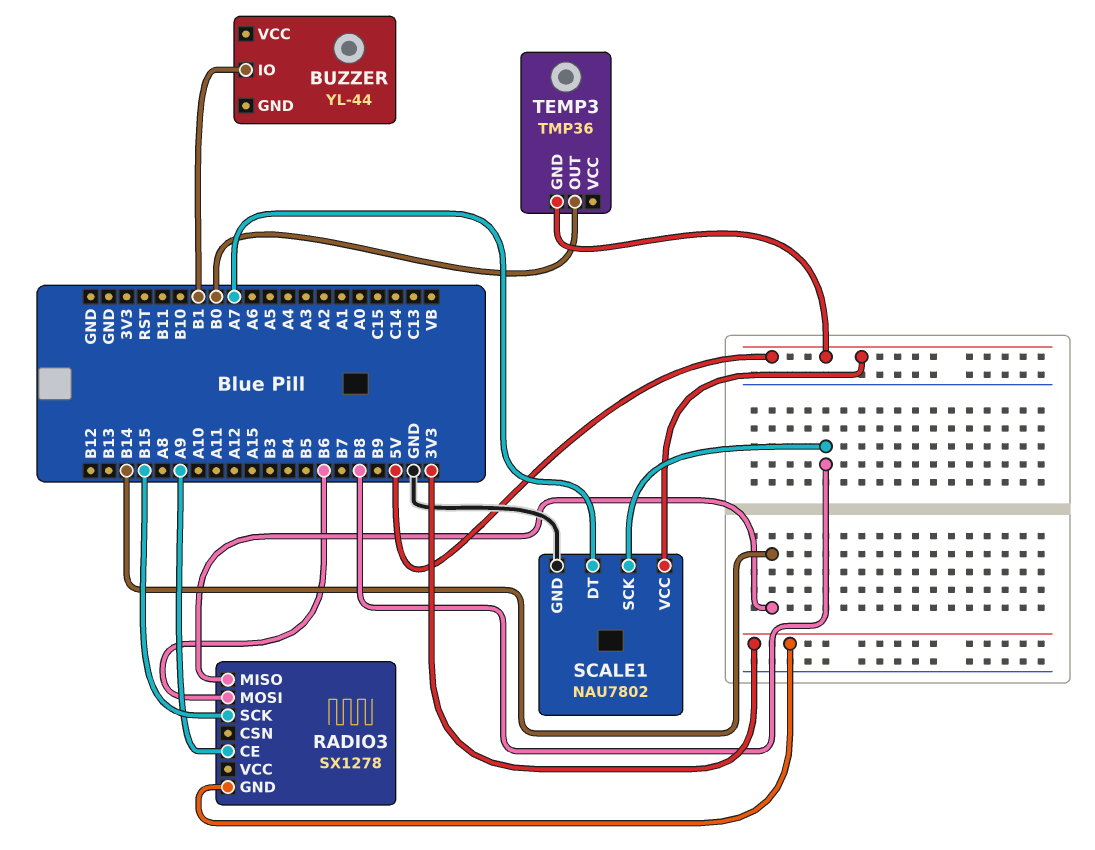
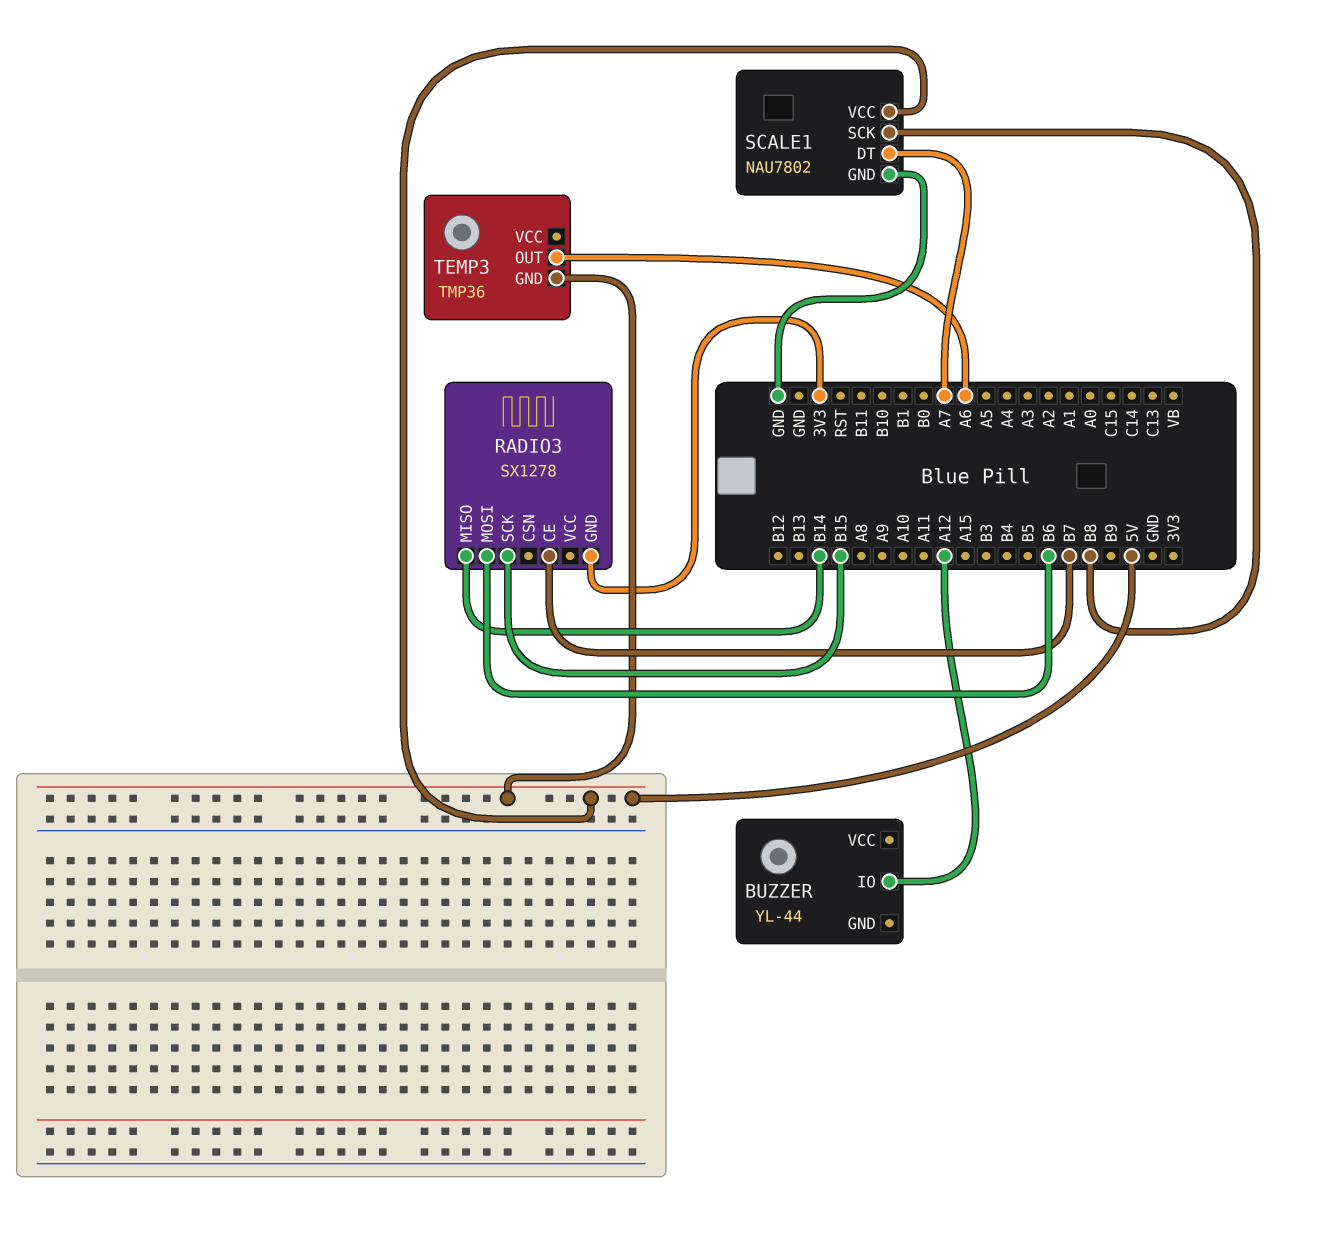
BUZZER pin IO: B1 -> A12
RADIO3 pin CE: A9 -> B7
TEMP3 pin OUT: B0 -> A6

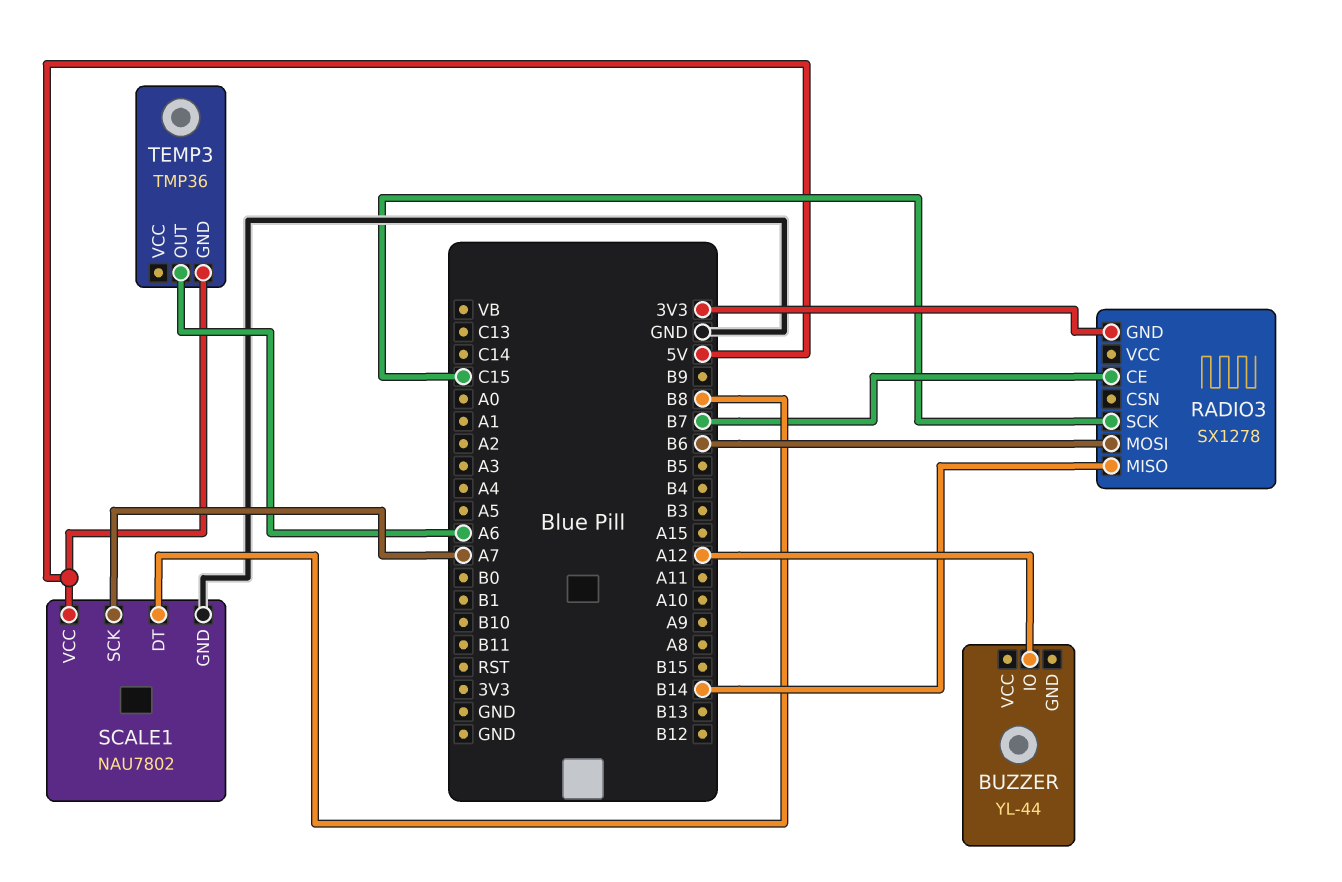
RADIO3 pin SCK: B15 -> C15
SCALE1 pin DT: A7 -> B8
SCALE1 pin SCK: B8 -> A7

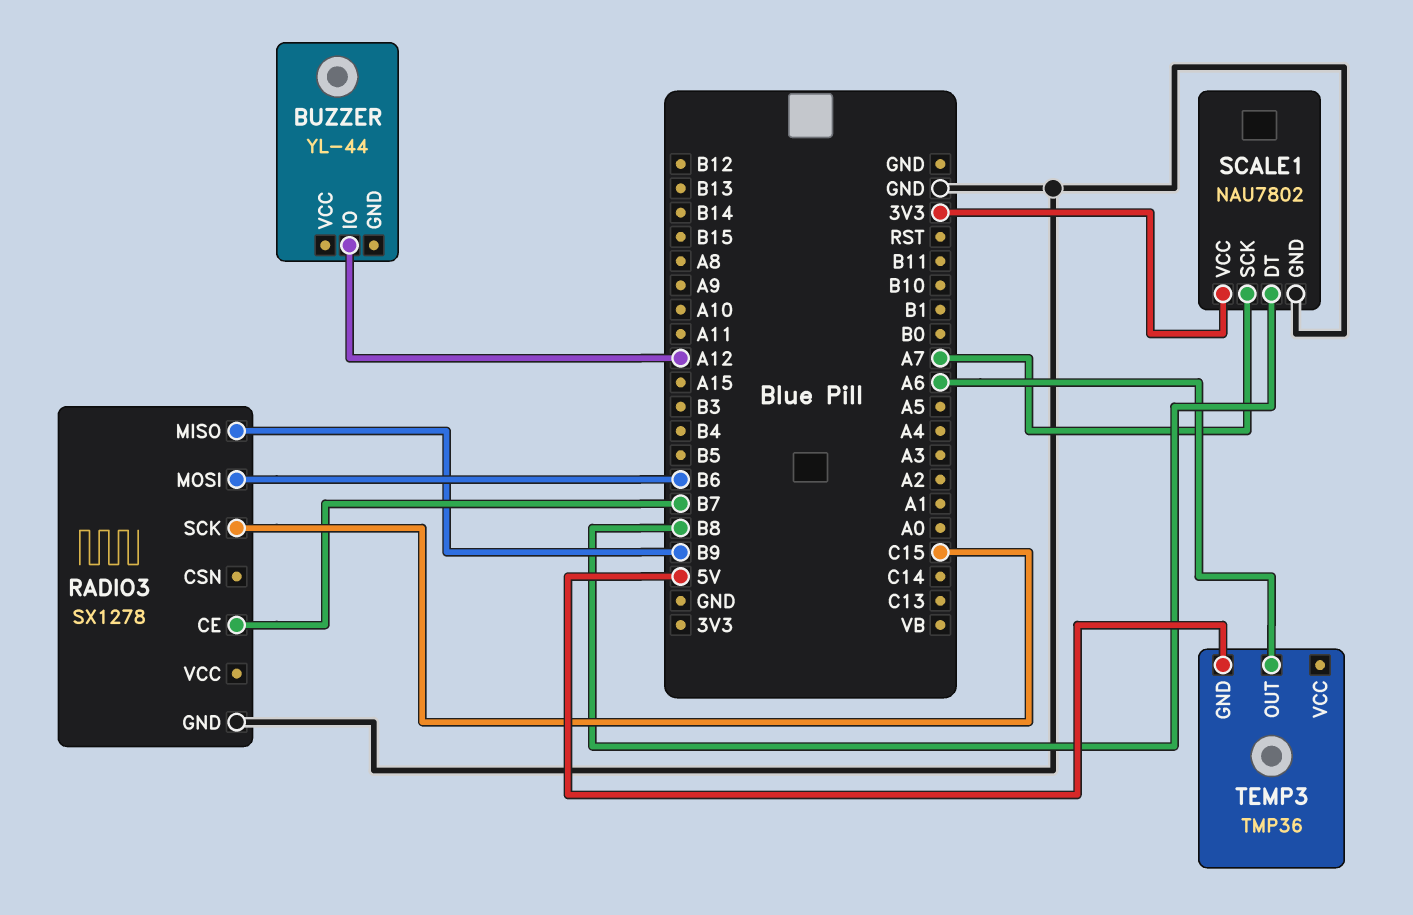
RADIO3 pin GND: 3V3 -> GND
RADIO3 pin MISO: B14 -> B9
SCALE1 pin VCC: 5V -> 3V3

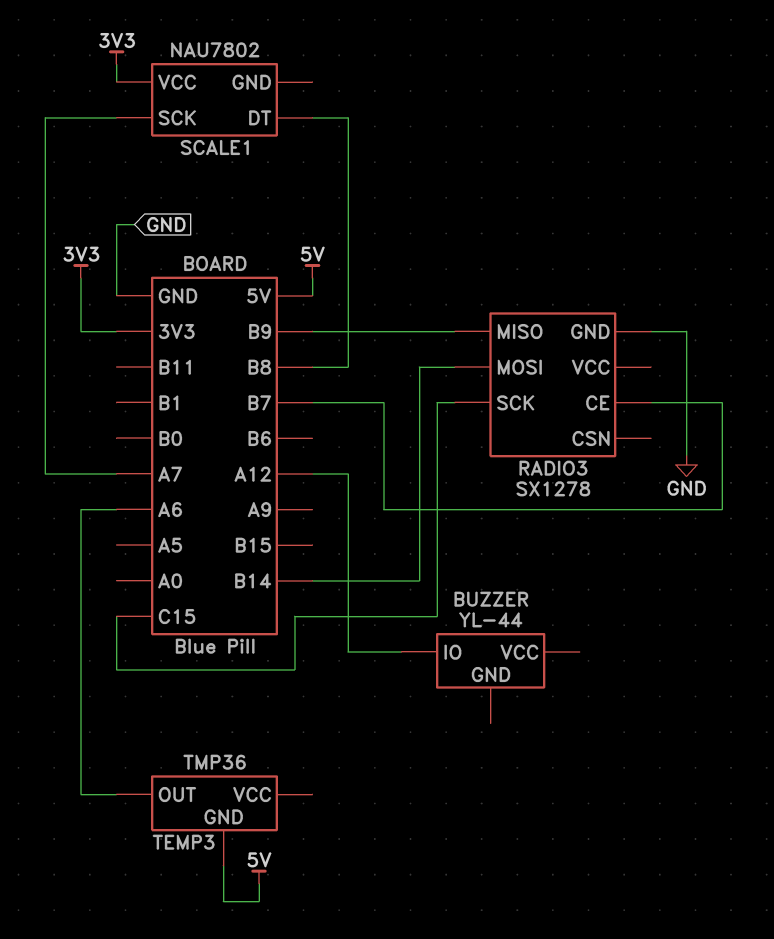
RADIO3 pin MOSI: B6 -> B14
SCALE1 pin GND: GND -> none

